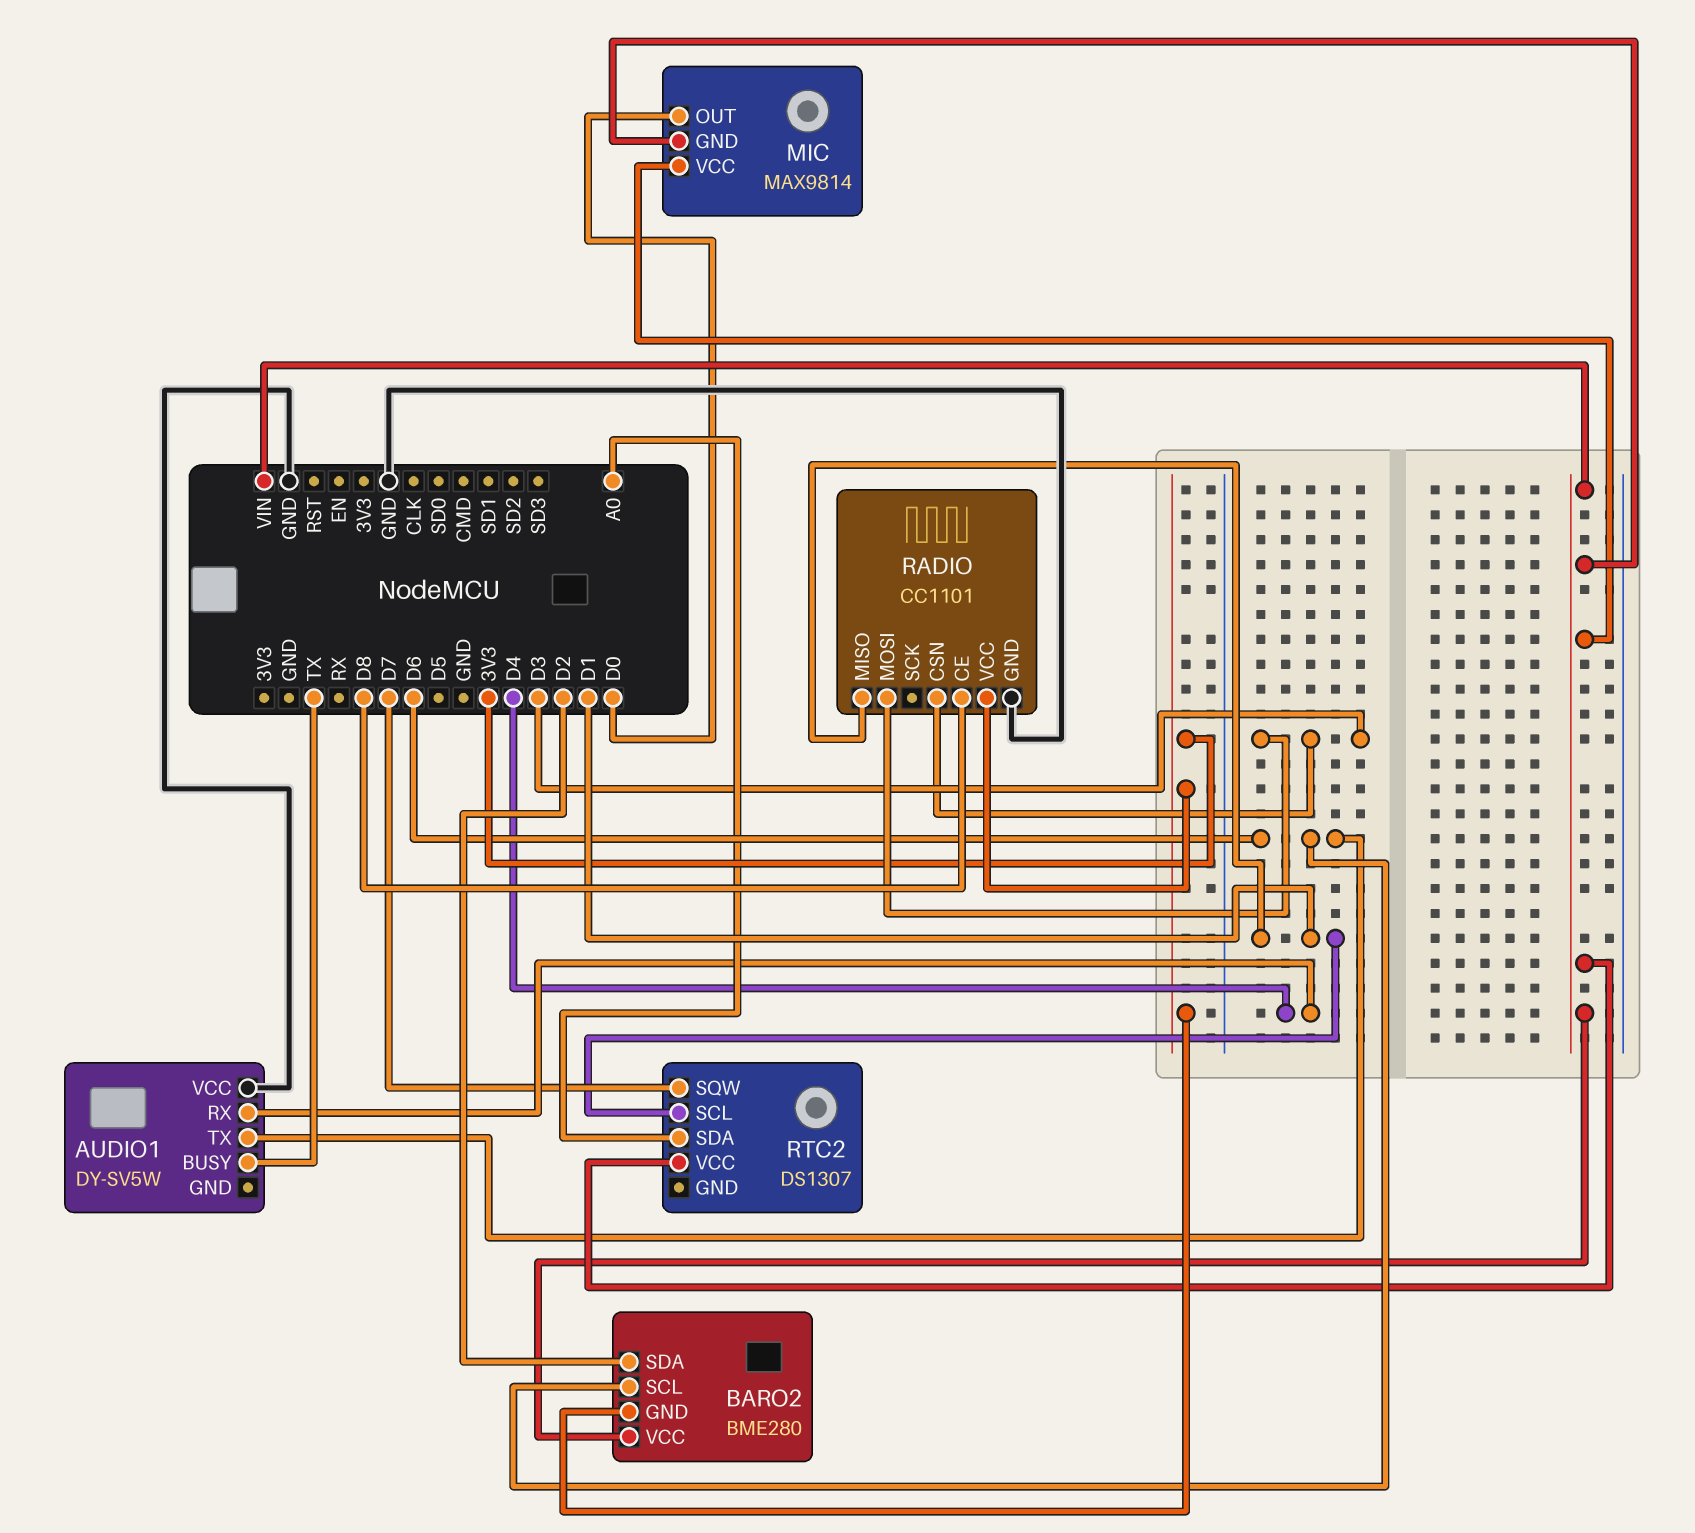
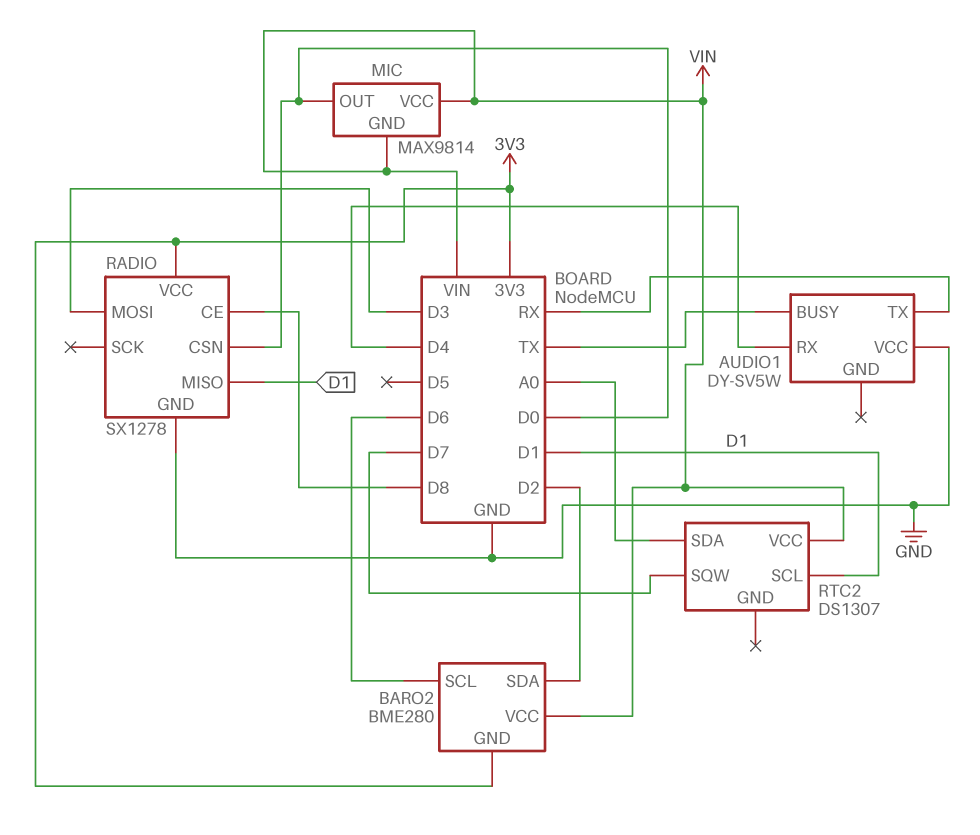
AUDIO1 pin TX: D6 -> RX
RADIO: CC1101 -> SX1278
RADIO pin CSN: D3 -> D0

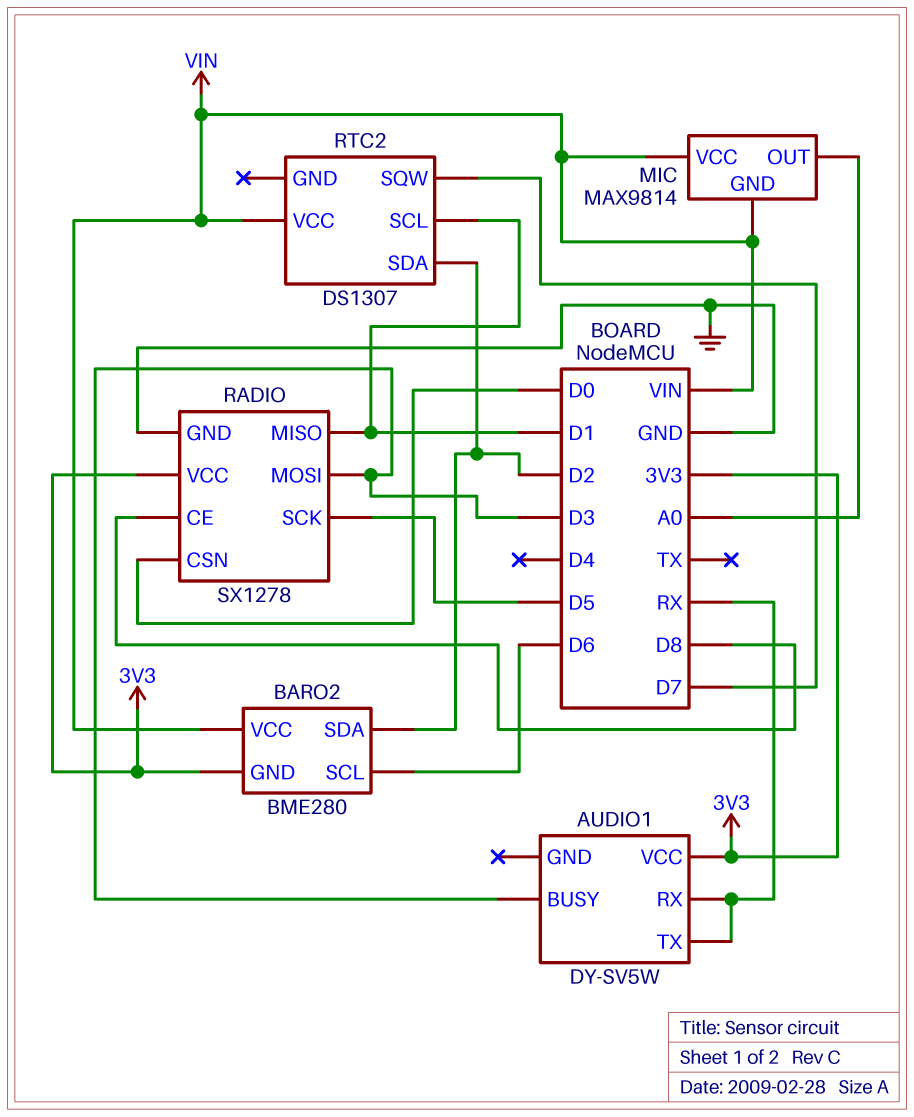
AUDIO1 pin BUSY: TX -> D3
AUDIO1 pin RX: D4 -> RX
AUDIO1 pin VCC: GND -> 3V3
MIC pin OUT: D0 -> A0
RADIO pin SCK: none -> D5
RTC2 pin SDA: A0 -> D2

